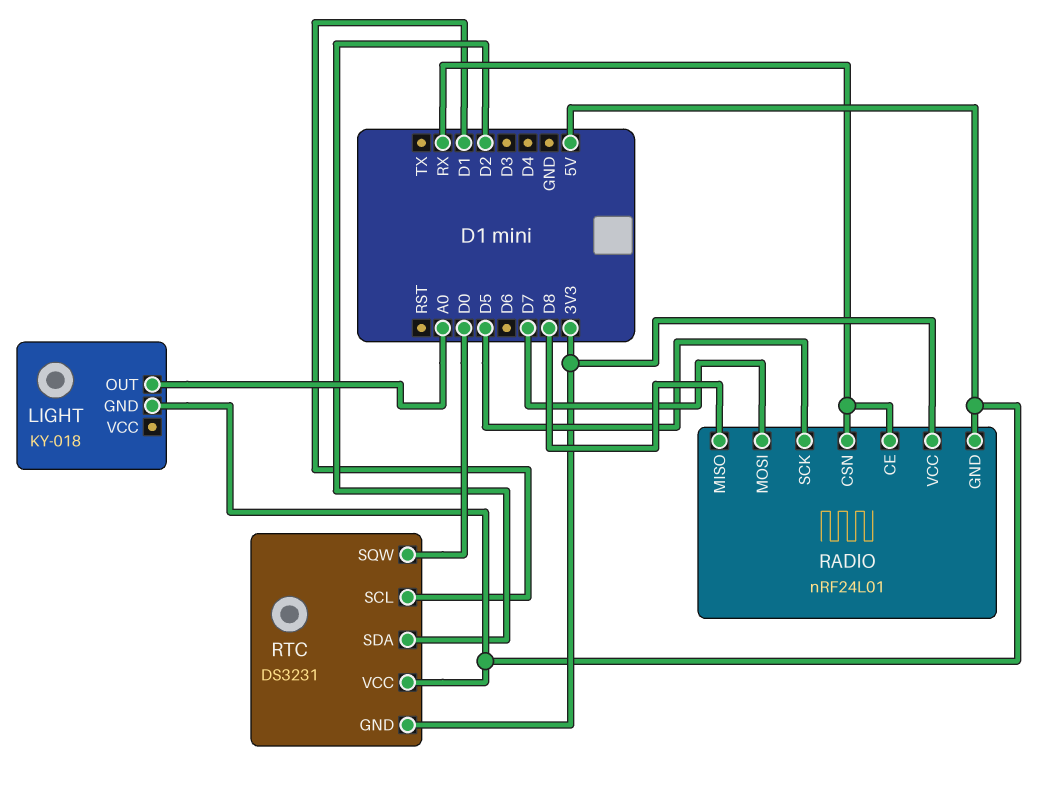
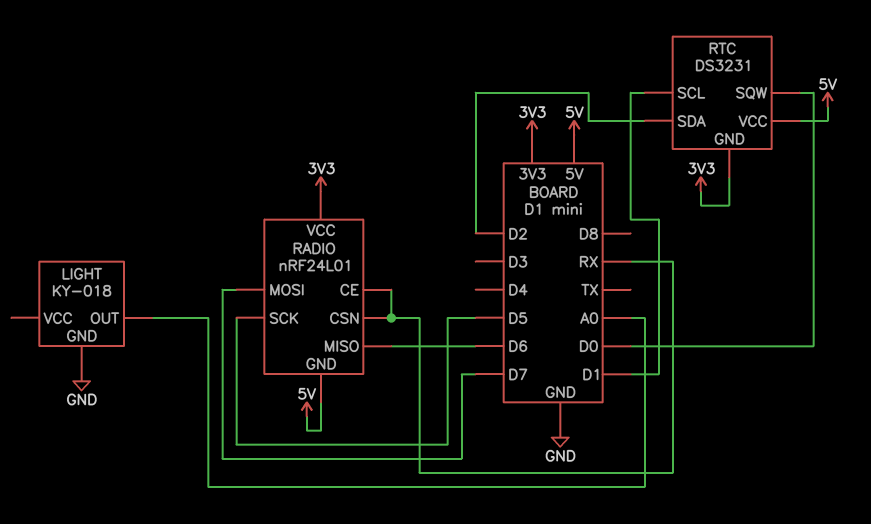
LIGHT pin GND: 5V -> GND
RADIO pin MISO: D8 -> D6

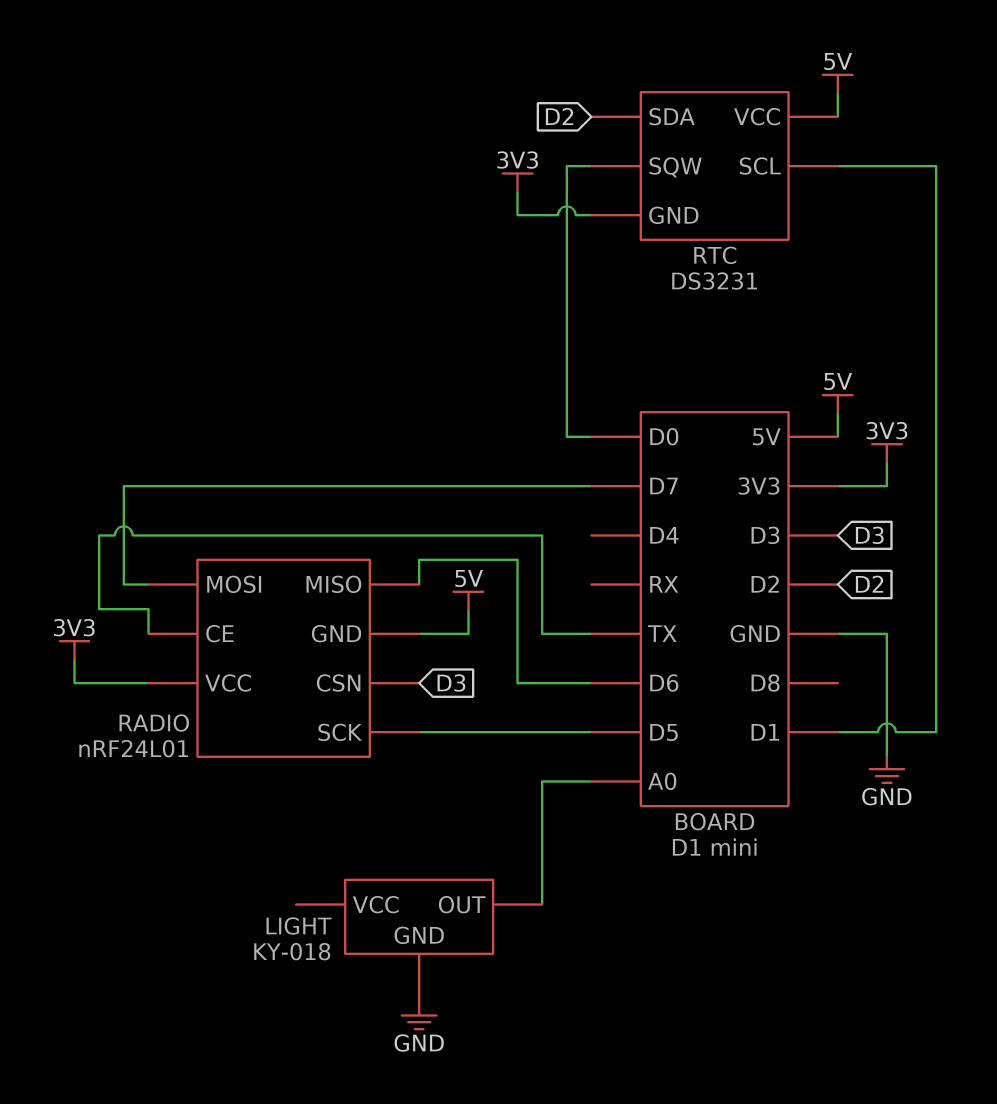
RADIO pin CE: RX -> TX
RADIO pin CSN: RX -> D3

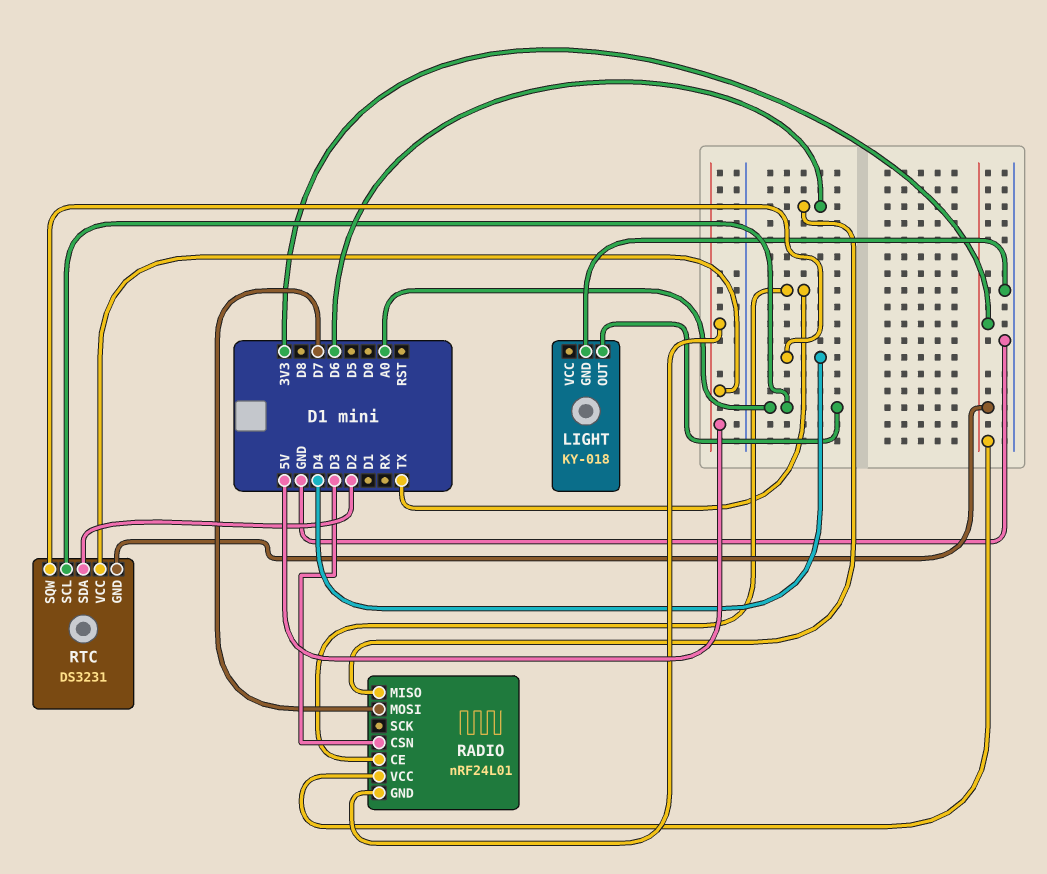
RADIO pin SCK: D5 -> none
RTC pin SCL: D1 -> A0
RTC pin SQW: D0 -> D4

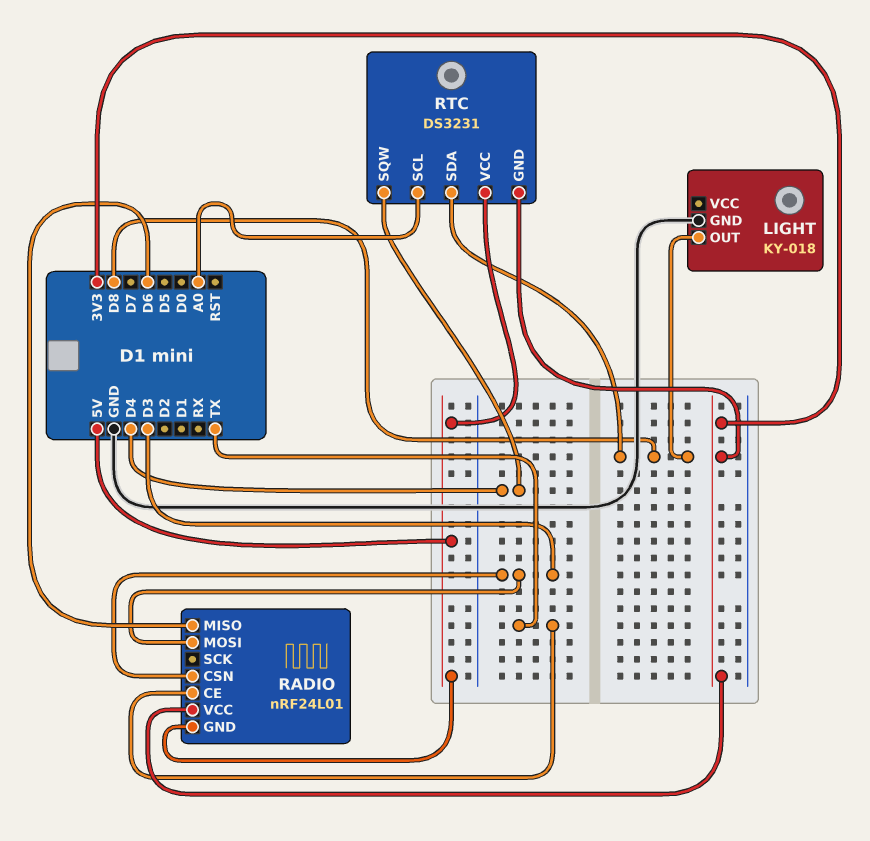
LIGHT pin OUT: A0 -> D8
RADIO pin MOSI: D7 -> D3
RTC pin SDA: D2 -> D8

